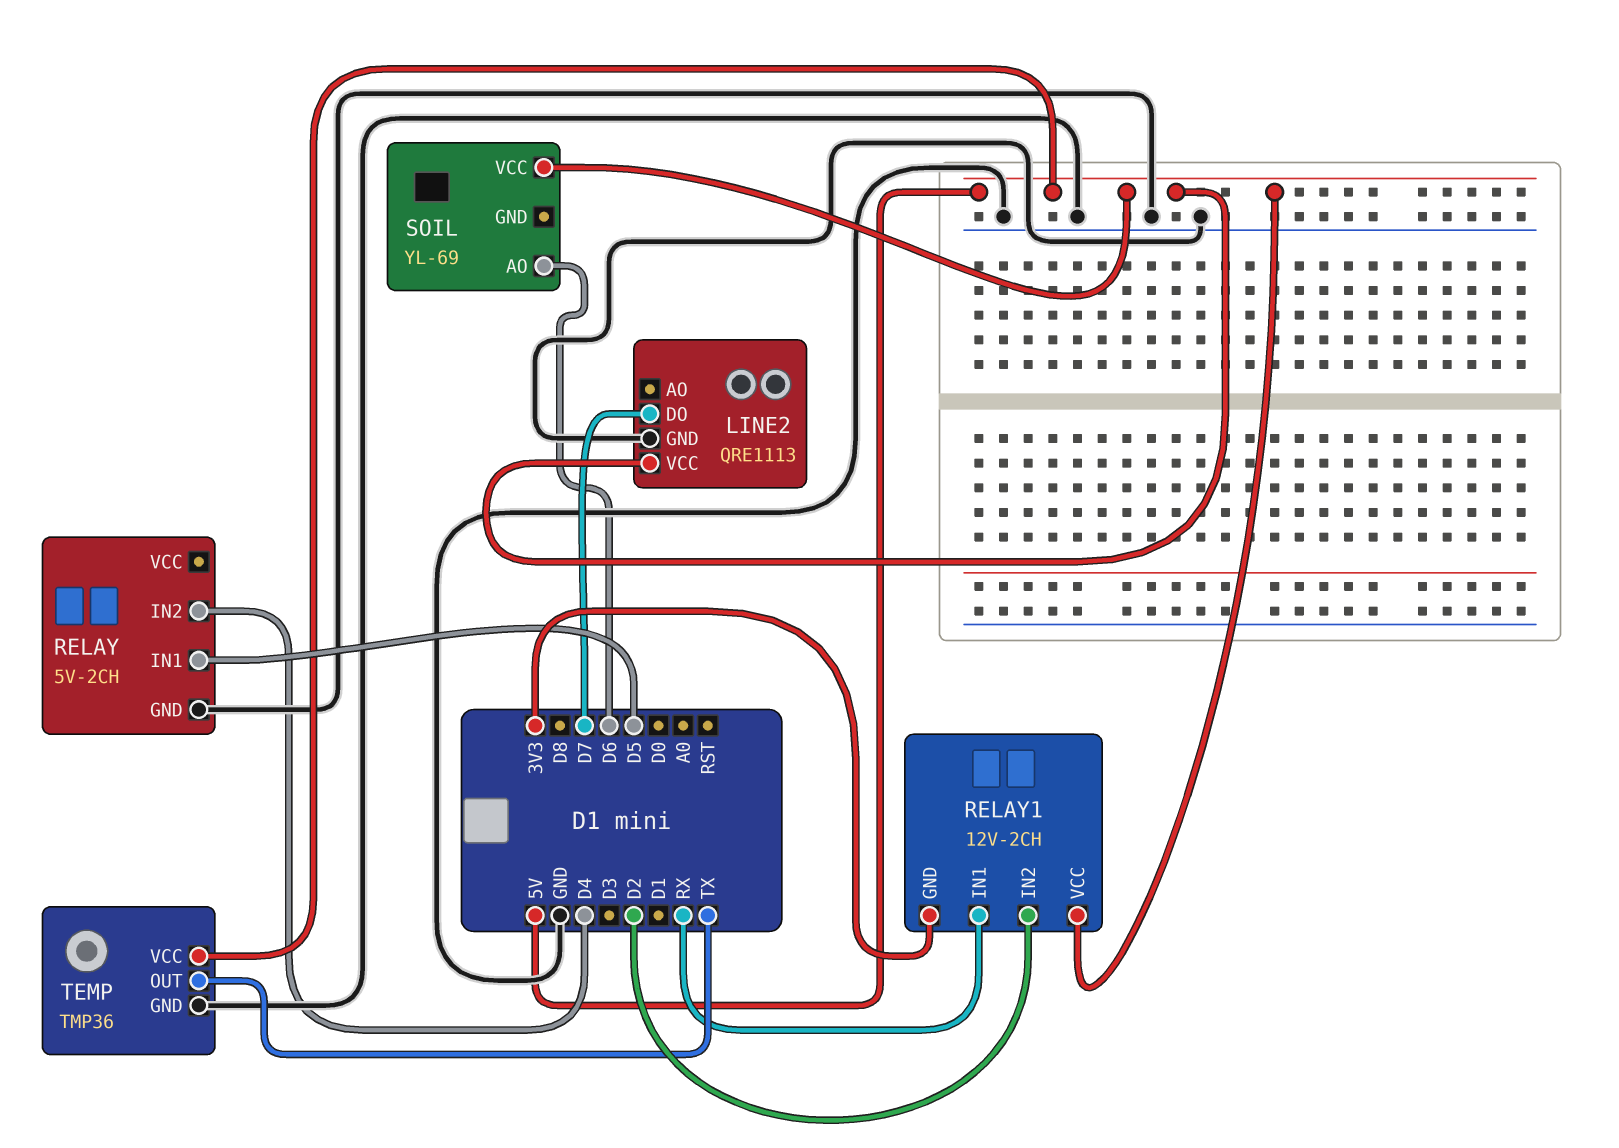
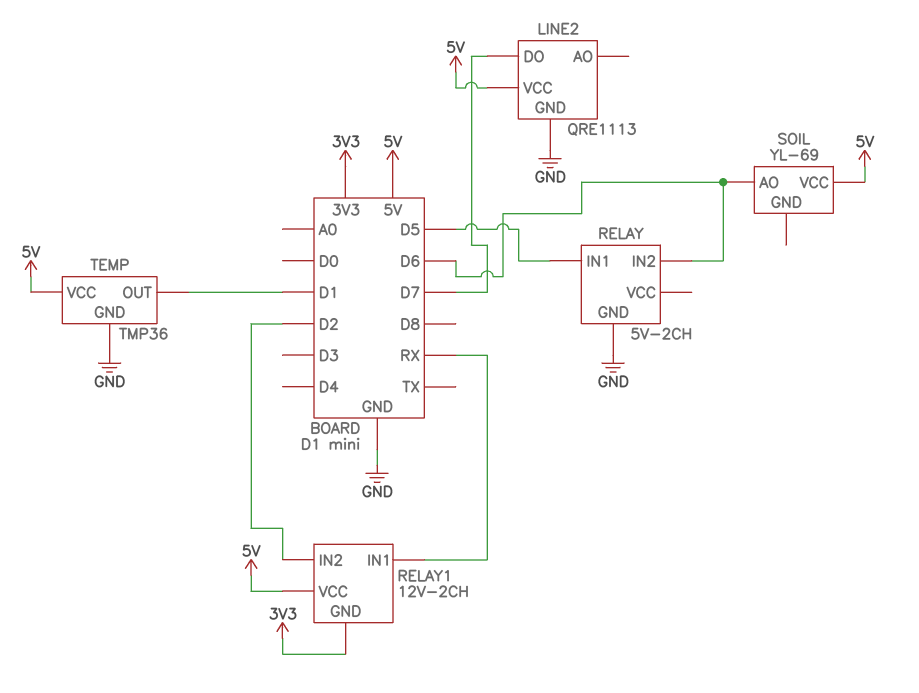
RELAY pin IN2: D4 -> D6
TEMP pin OUT: TX -> D1

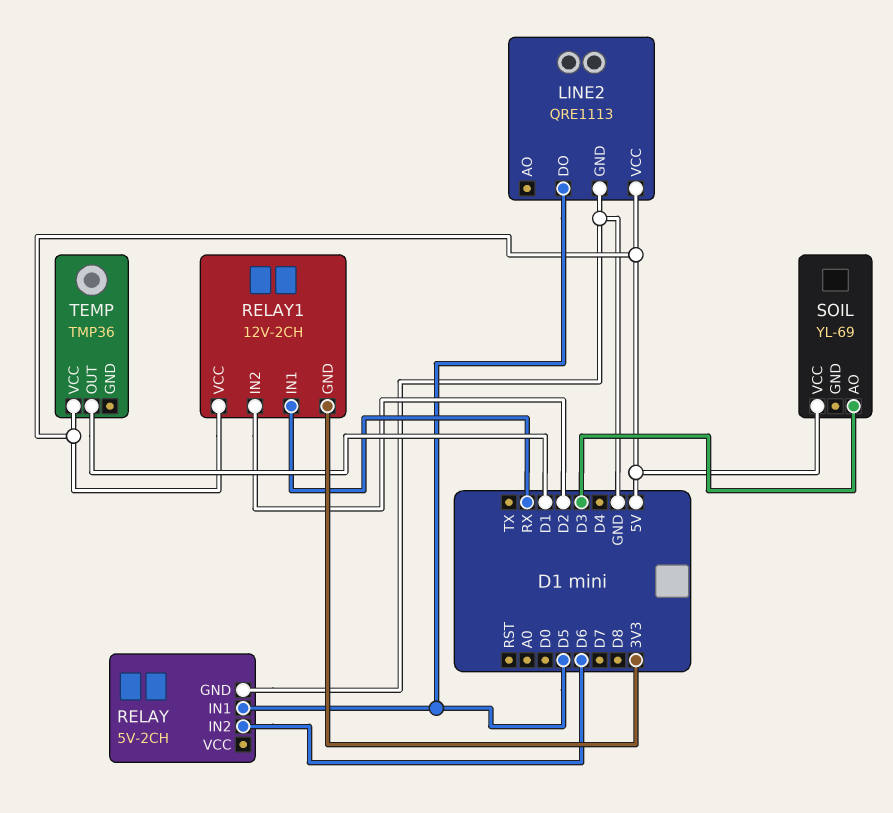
LINE2 pin DO: D7 -> D5
SOIL pin AO: D6 -> D3
TEMP pin GND: GND -> none

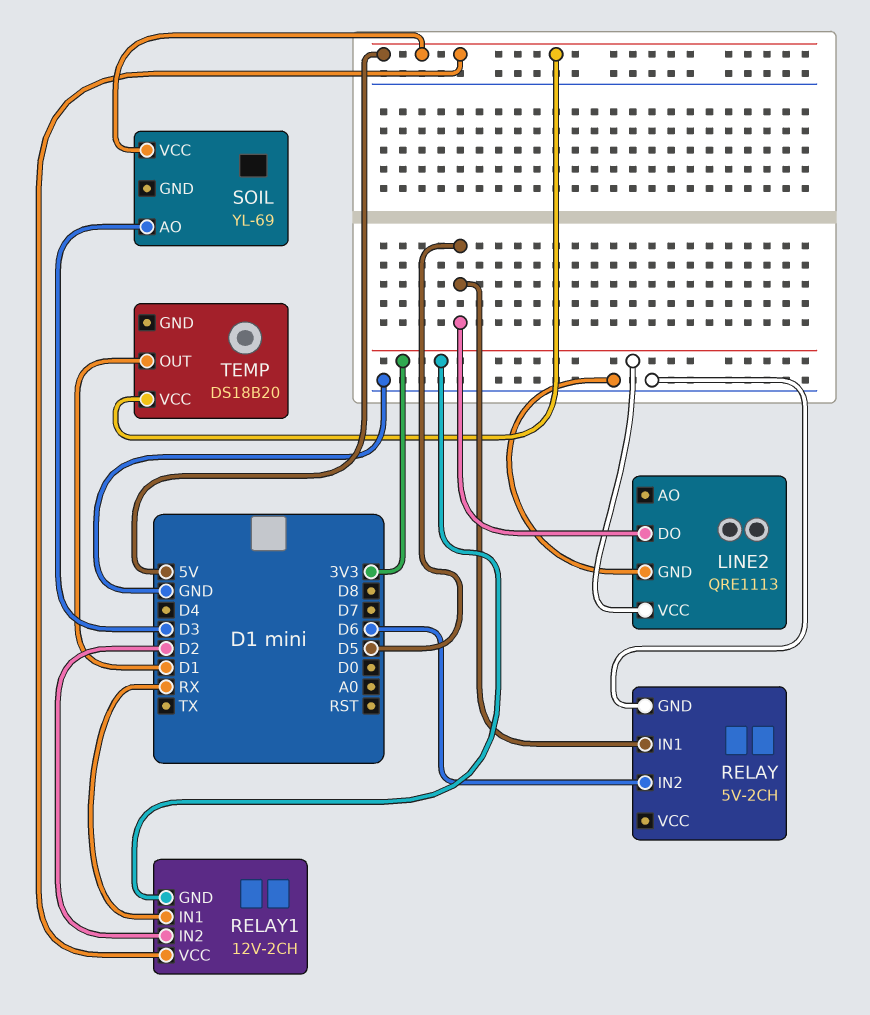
LINE2 pin VCC: 5V -> 3V3
TEMP: TMP36 -> DS18B20

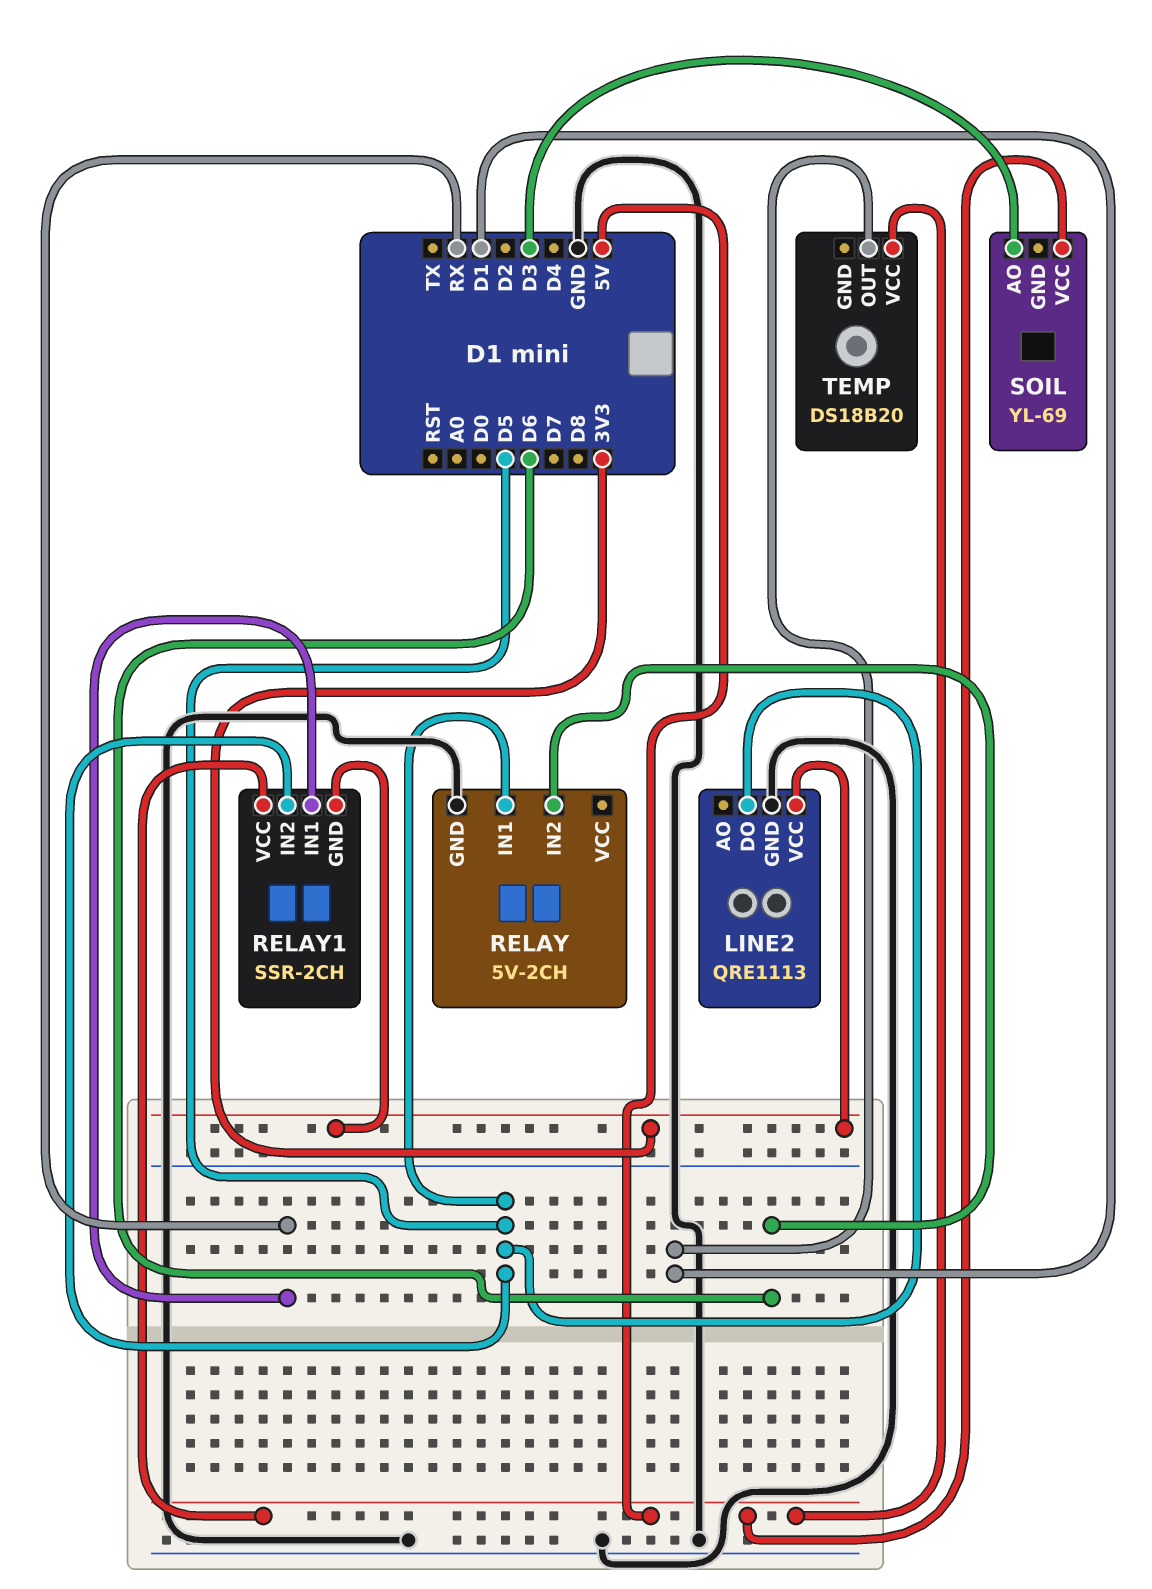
RELAY1: 12V-2CH -> SSR-2CH
RELAY1 pin IN2: D2 -> D5

